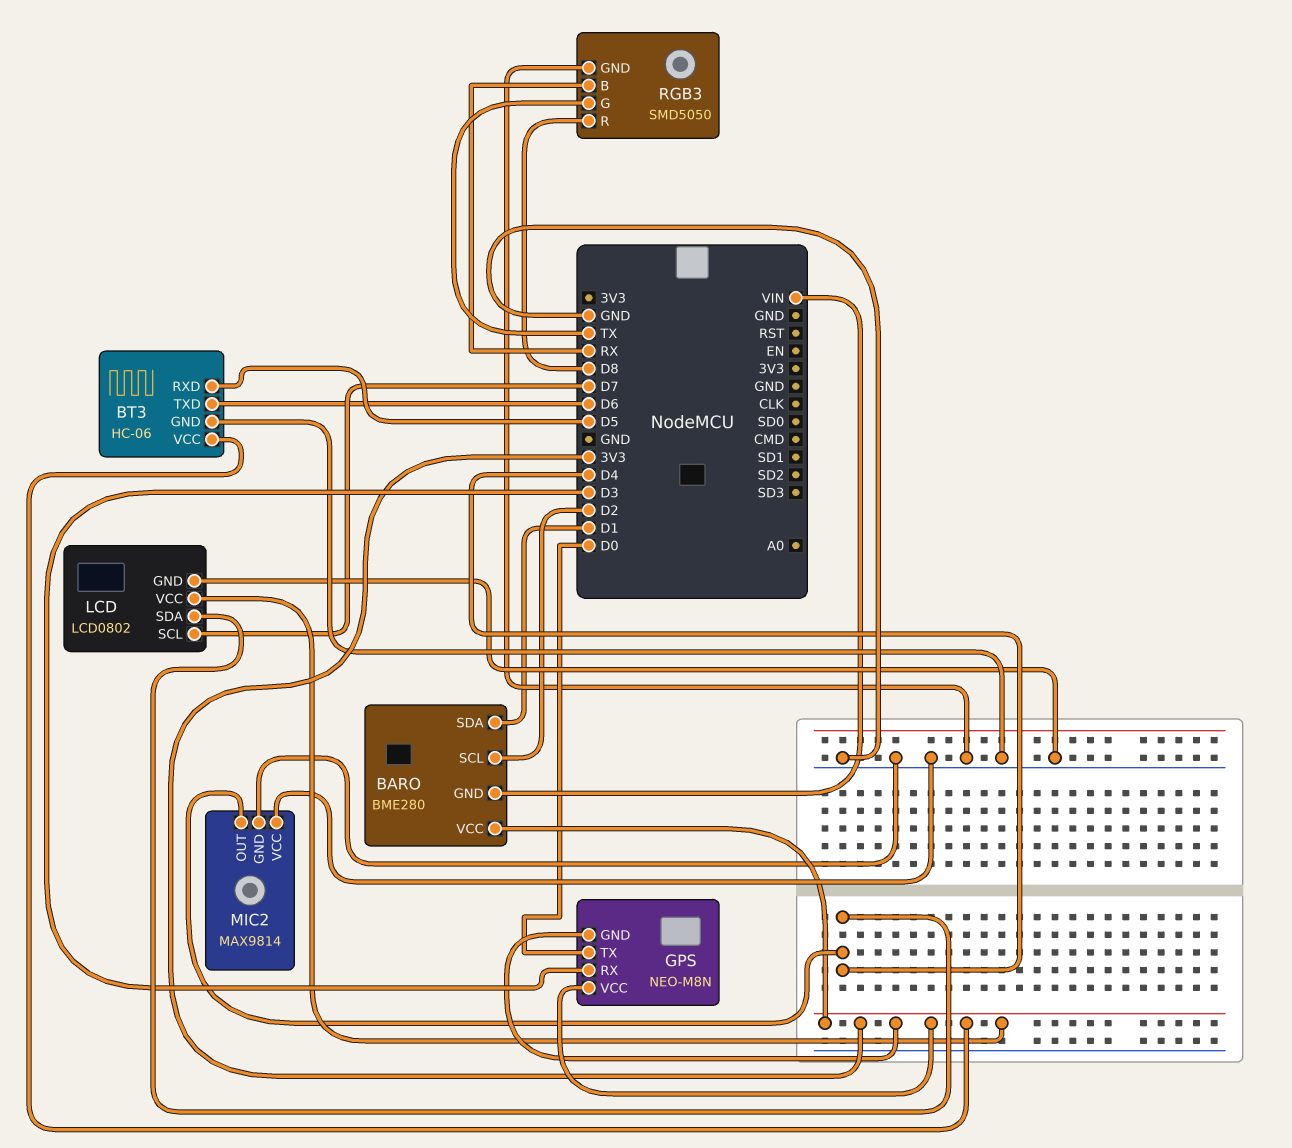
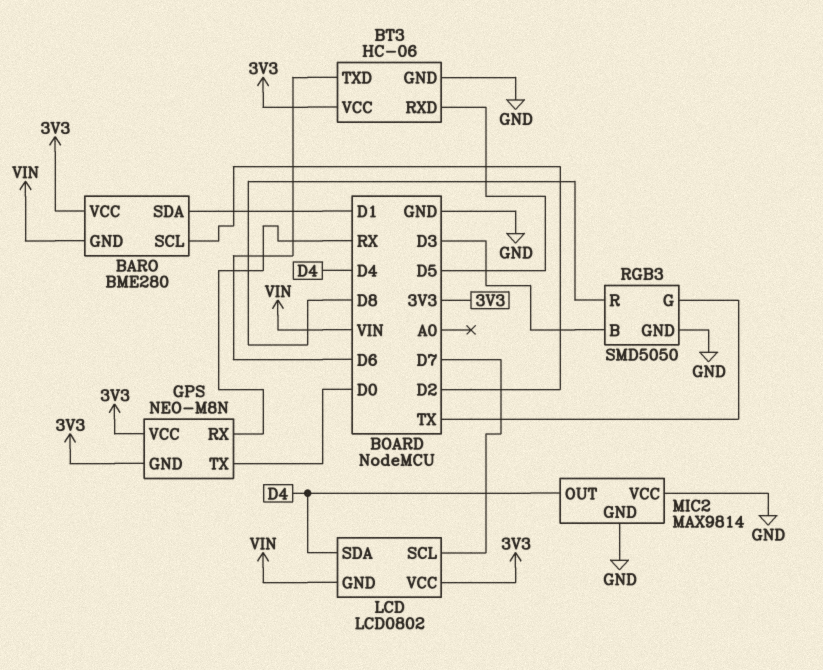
GPS pin RX: D3 -> RX
LCD pin GND: GND -> VIN
RGB3 pin B: RX -> D3

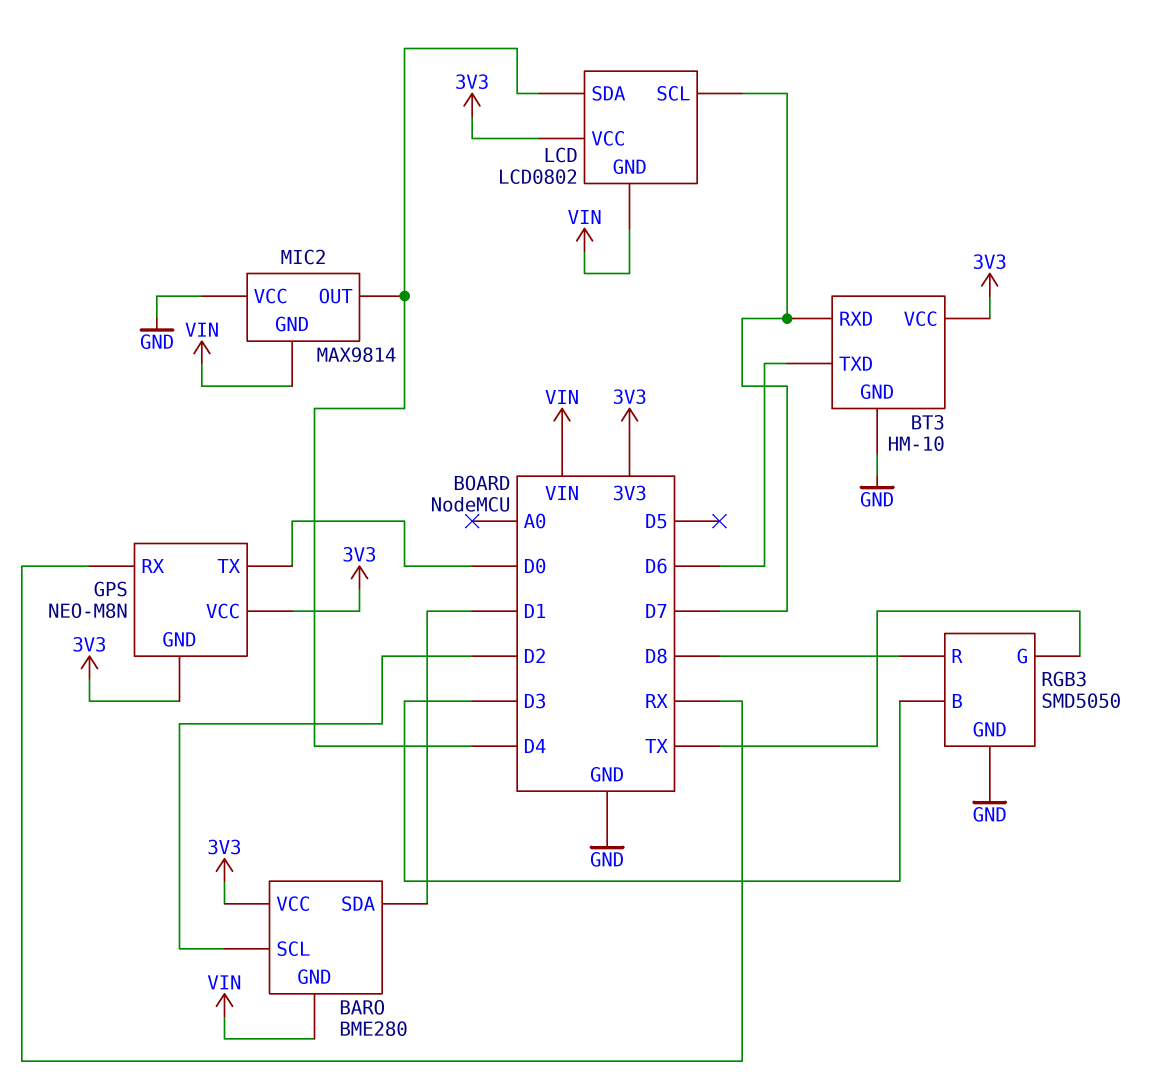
BT3: HC-06 -> HM-10
BT3 pin RXD: D5 -> D7
MIC2 pin GND: GND -> VIN

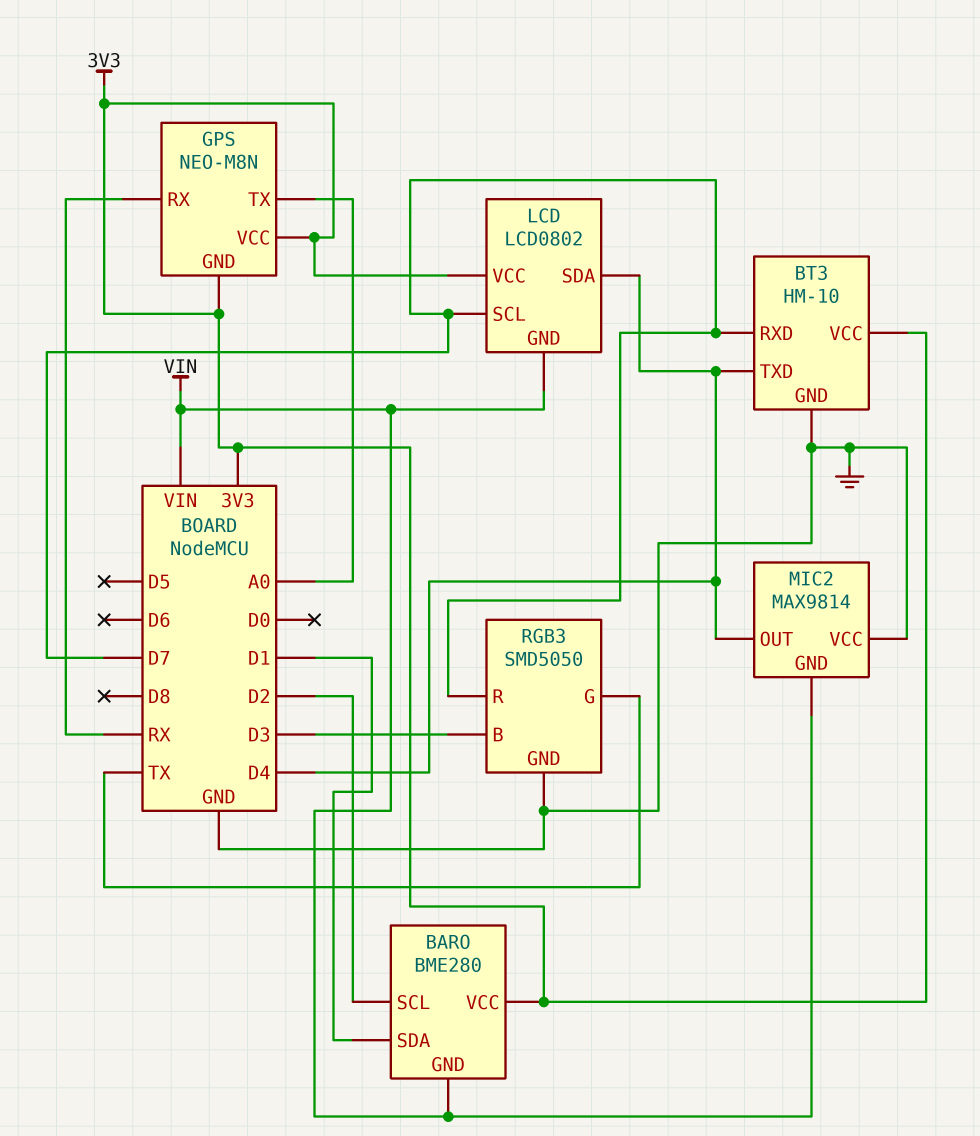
BT3 pin TXD: D6 -> D4
GPS pin TX: D0 -> A0
RGB3 pin R: D8 -> D7

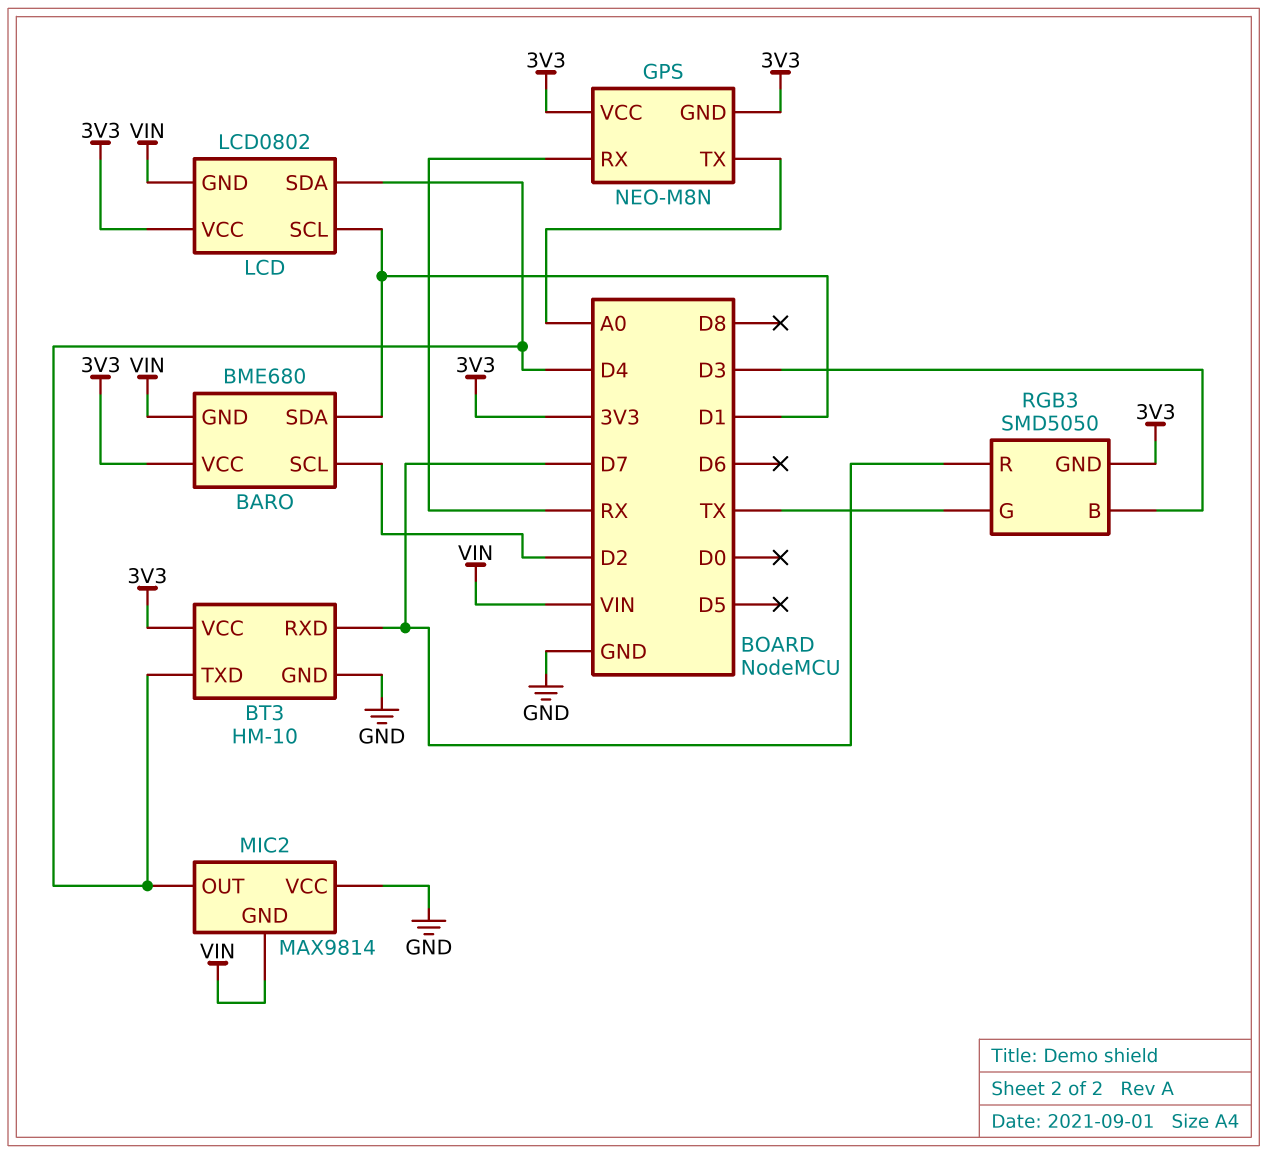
BARO: BME280 -> BME680
LCD pin SCL: D7 -> D1
RGB3 pin GND: GND -> 3V3

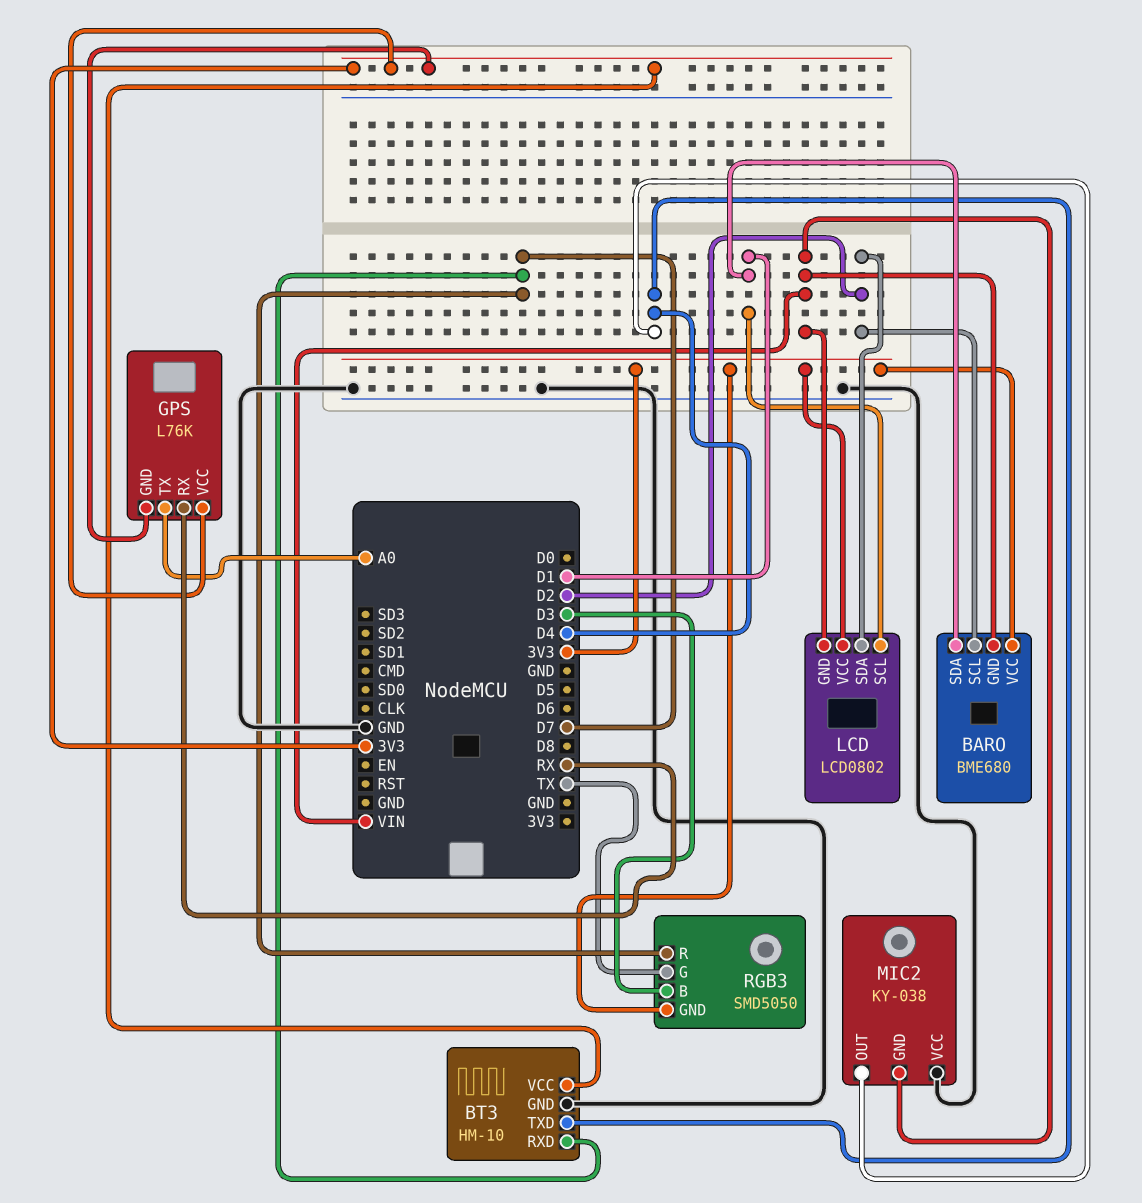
GPS: NEO-M8N -> L76K
LCD pin SDA: D4 -> D2
MIC2: MAX9814 -> KY-038

